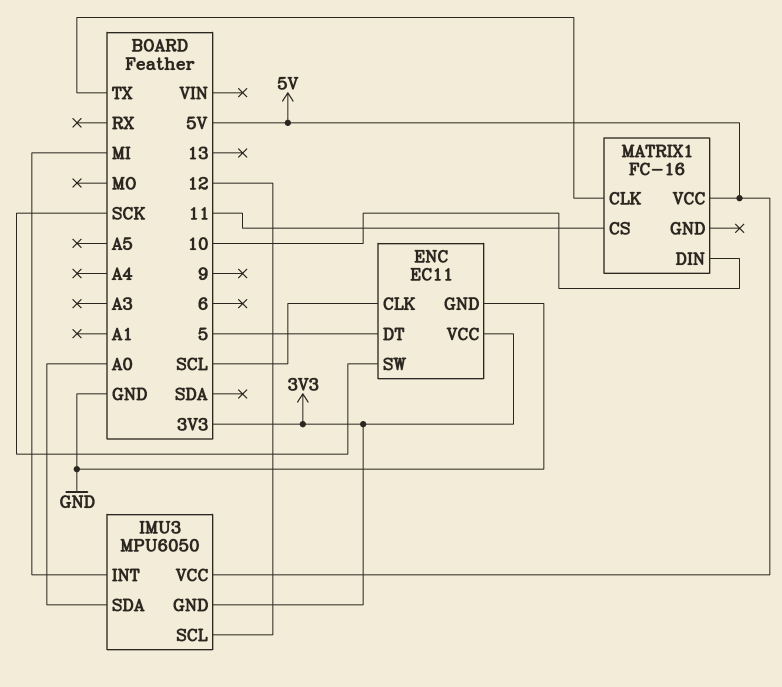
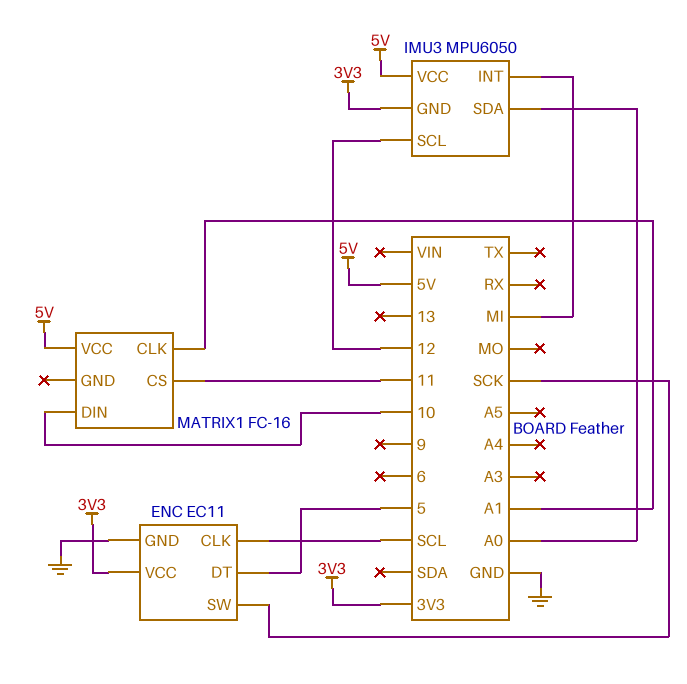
MATRIX1 pin CLK: TX -> A1

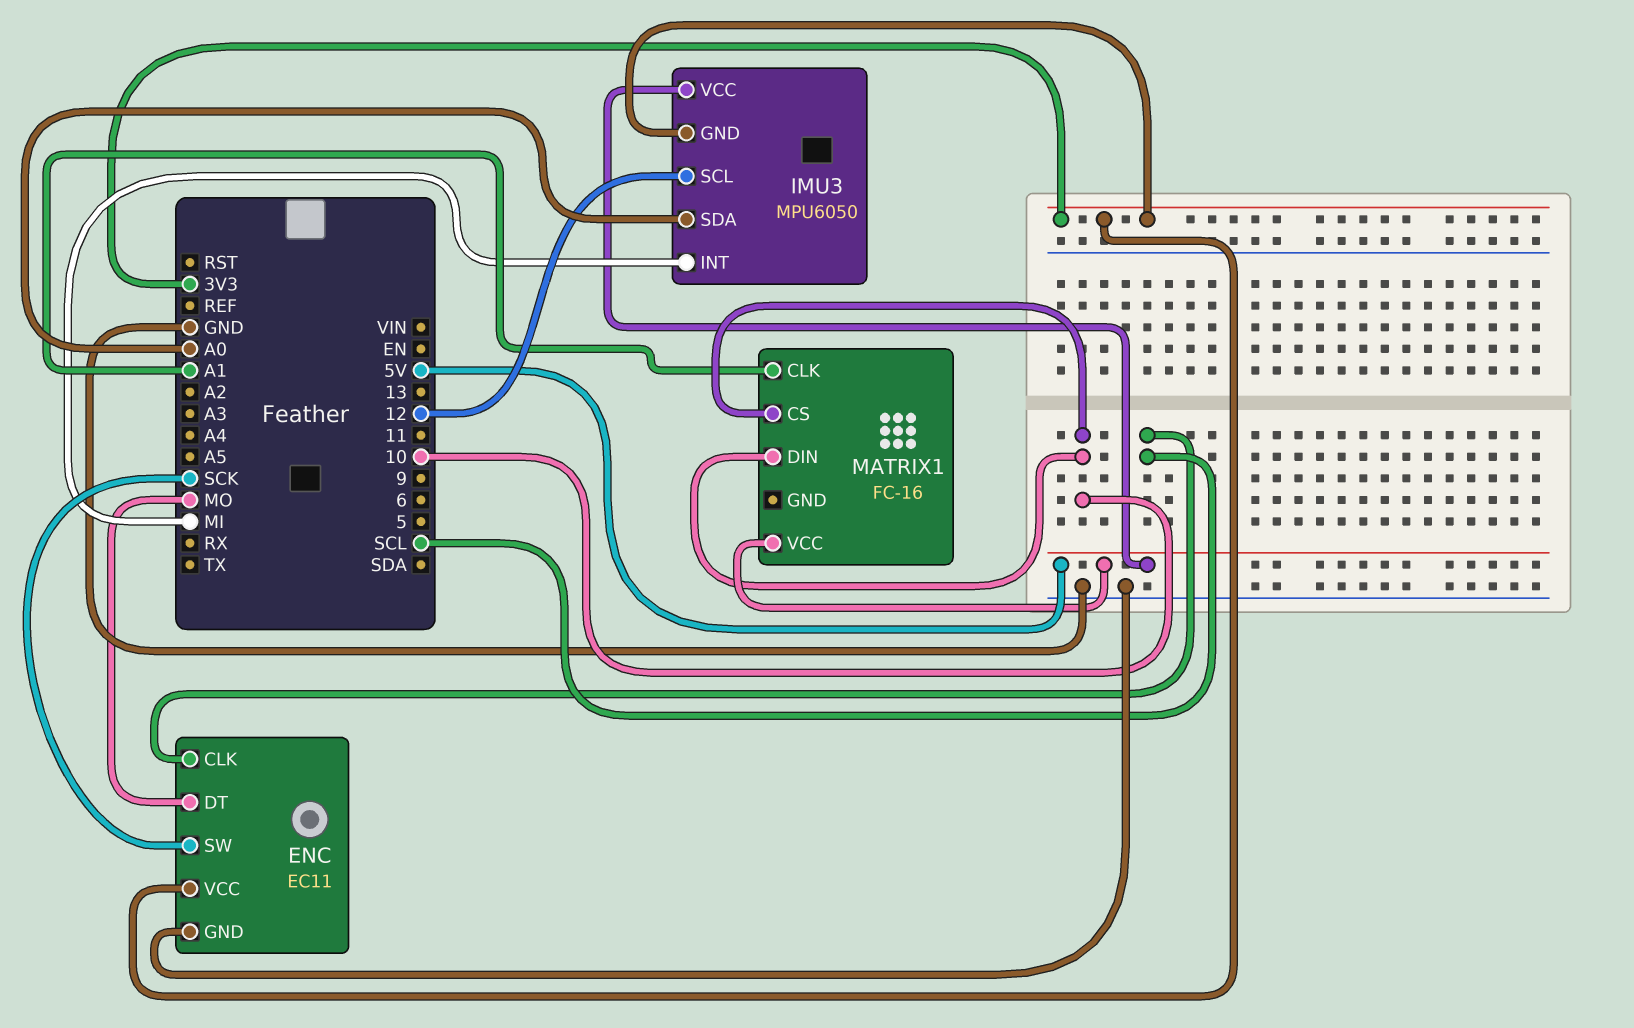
ENC pin DT: 5 -> MO
MATRIX1 pin CS: 11 -> 10

